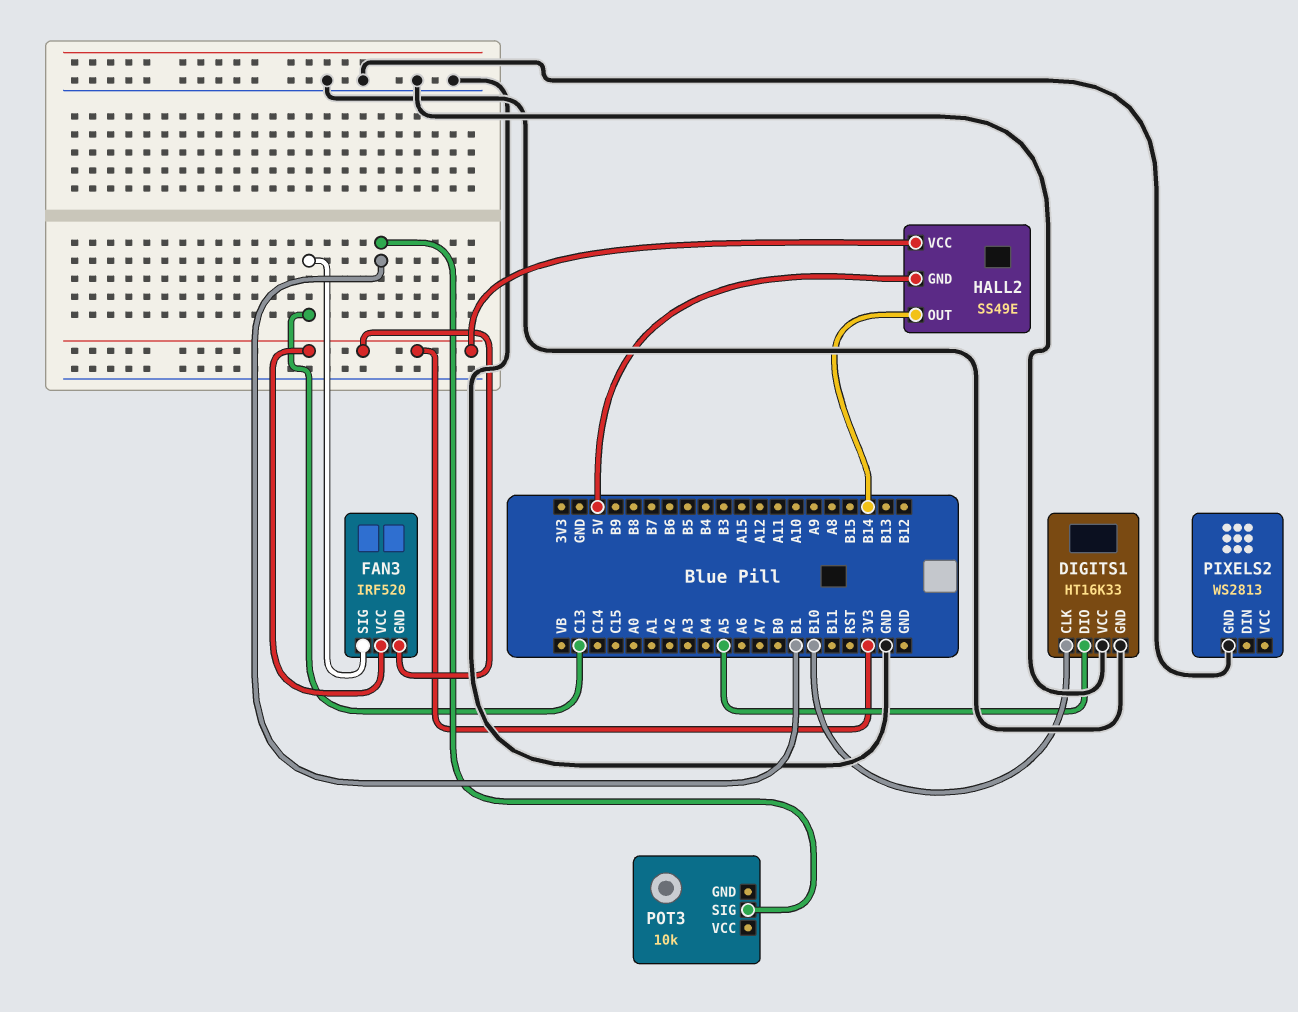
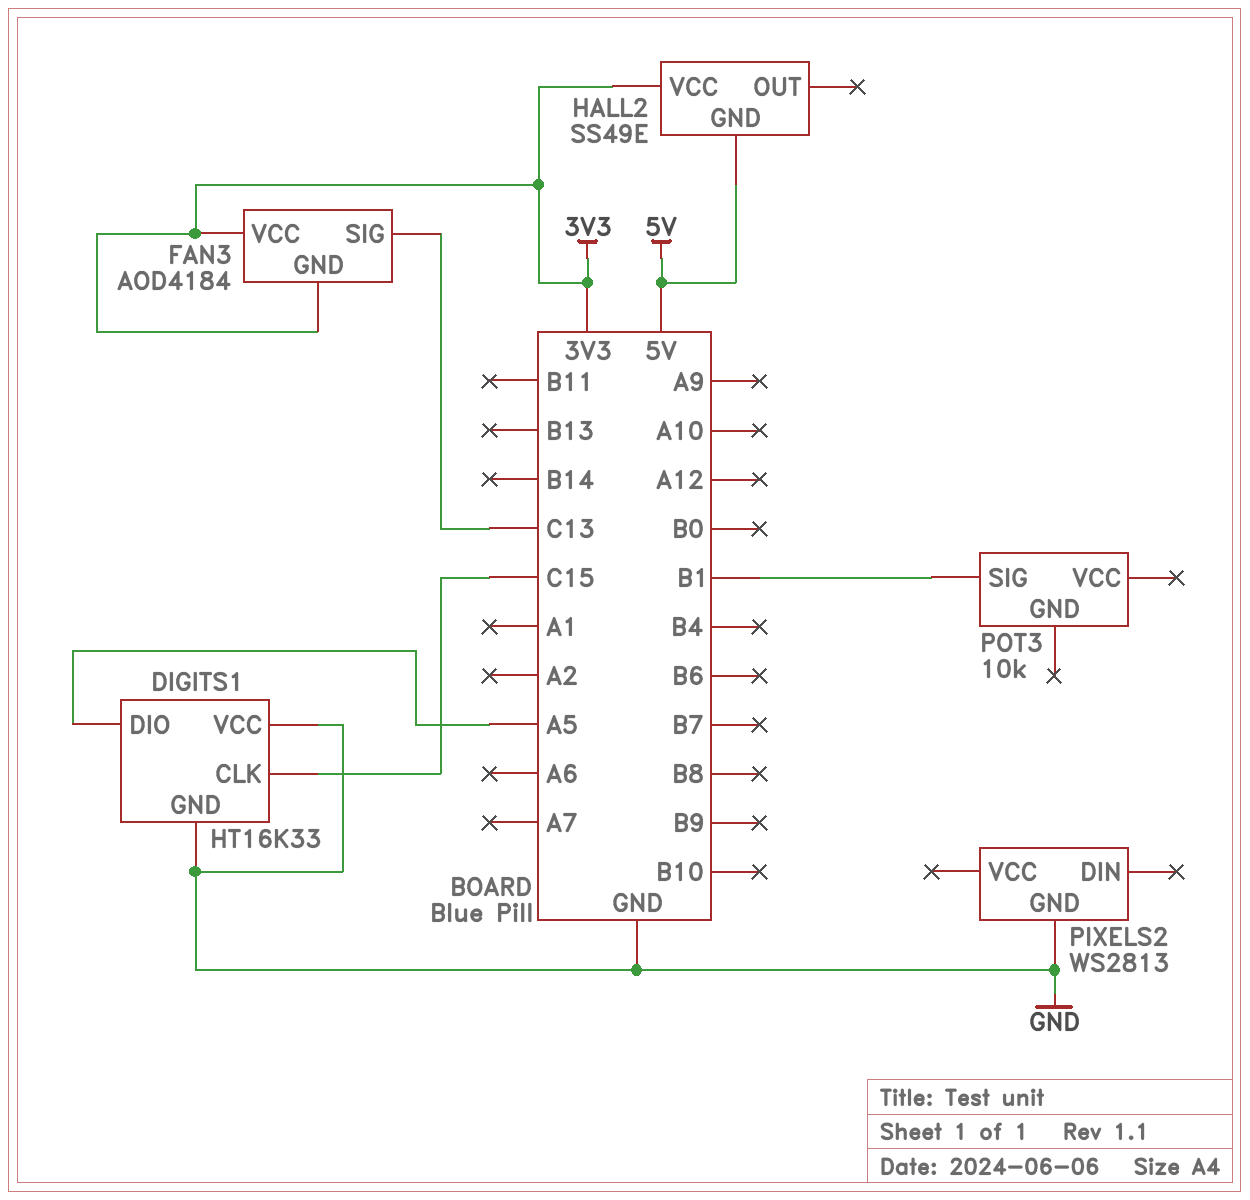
DIGITS1 pin CLK: B10 -> C15
FAN3: IRF520 -> AOD4184
HALL2 pin OUT: B14 -> none

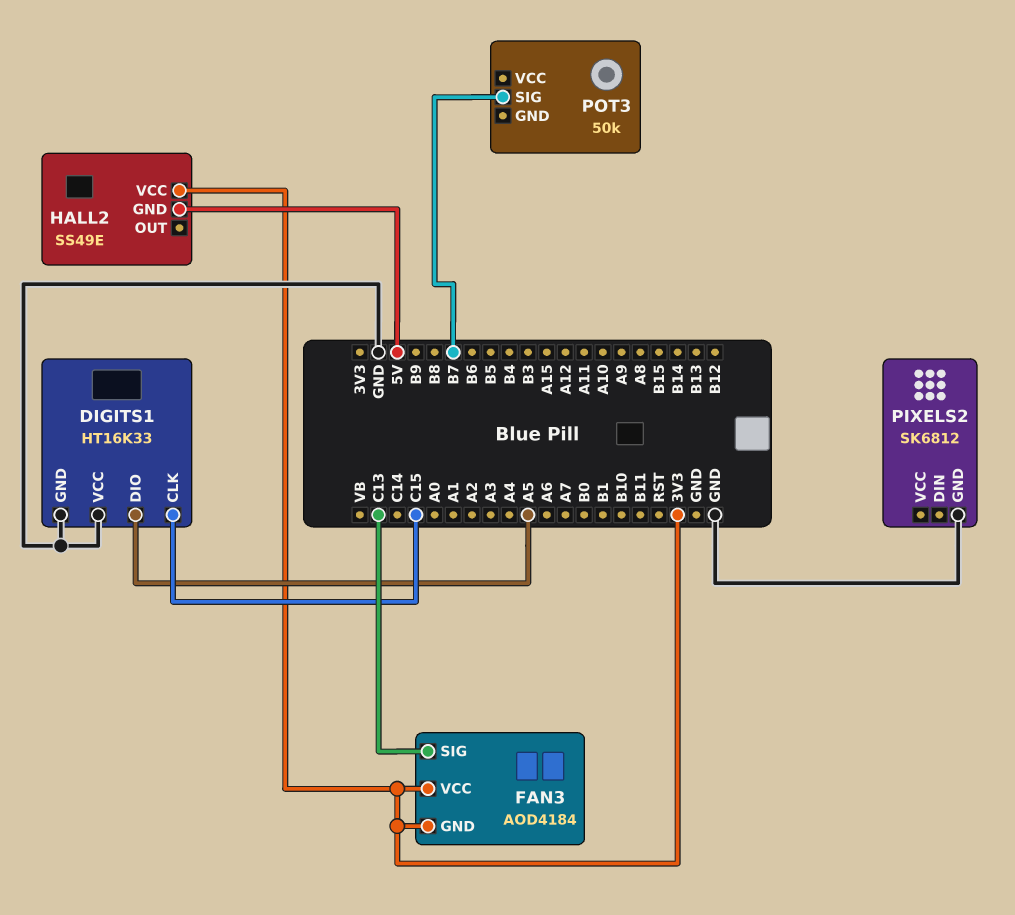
PIXELS2: WS2813 -> SK6812
POT3: 10k -> 50k
POT3 pin SIG: B1 -> B7

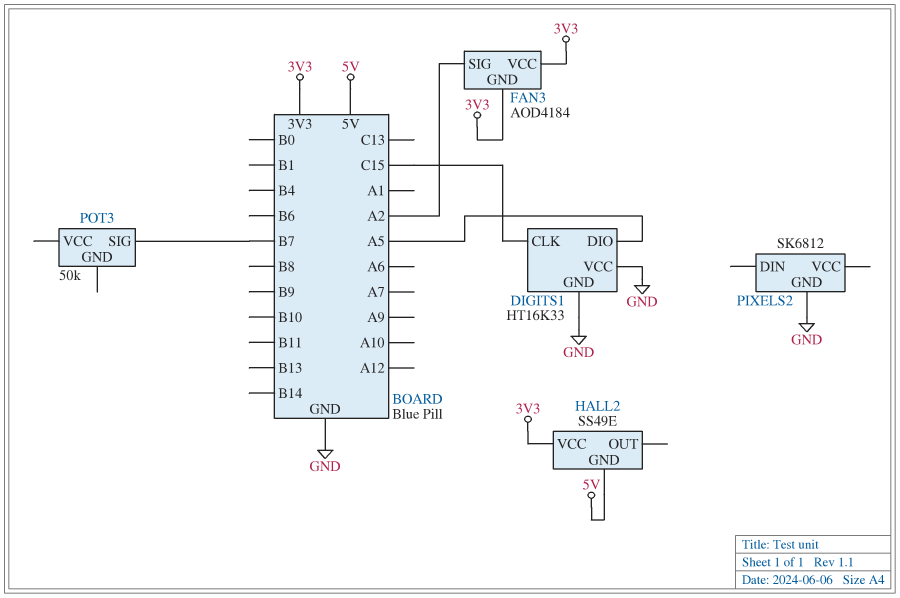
FAN3 pin SIG: C13 -> A2

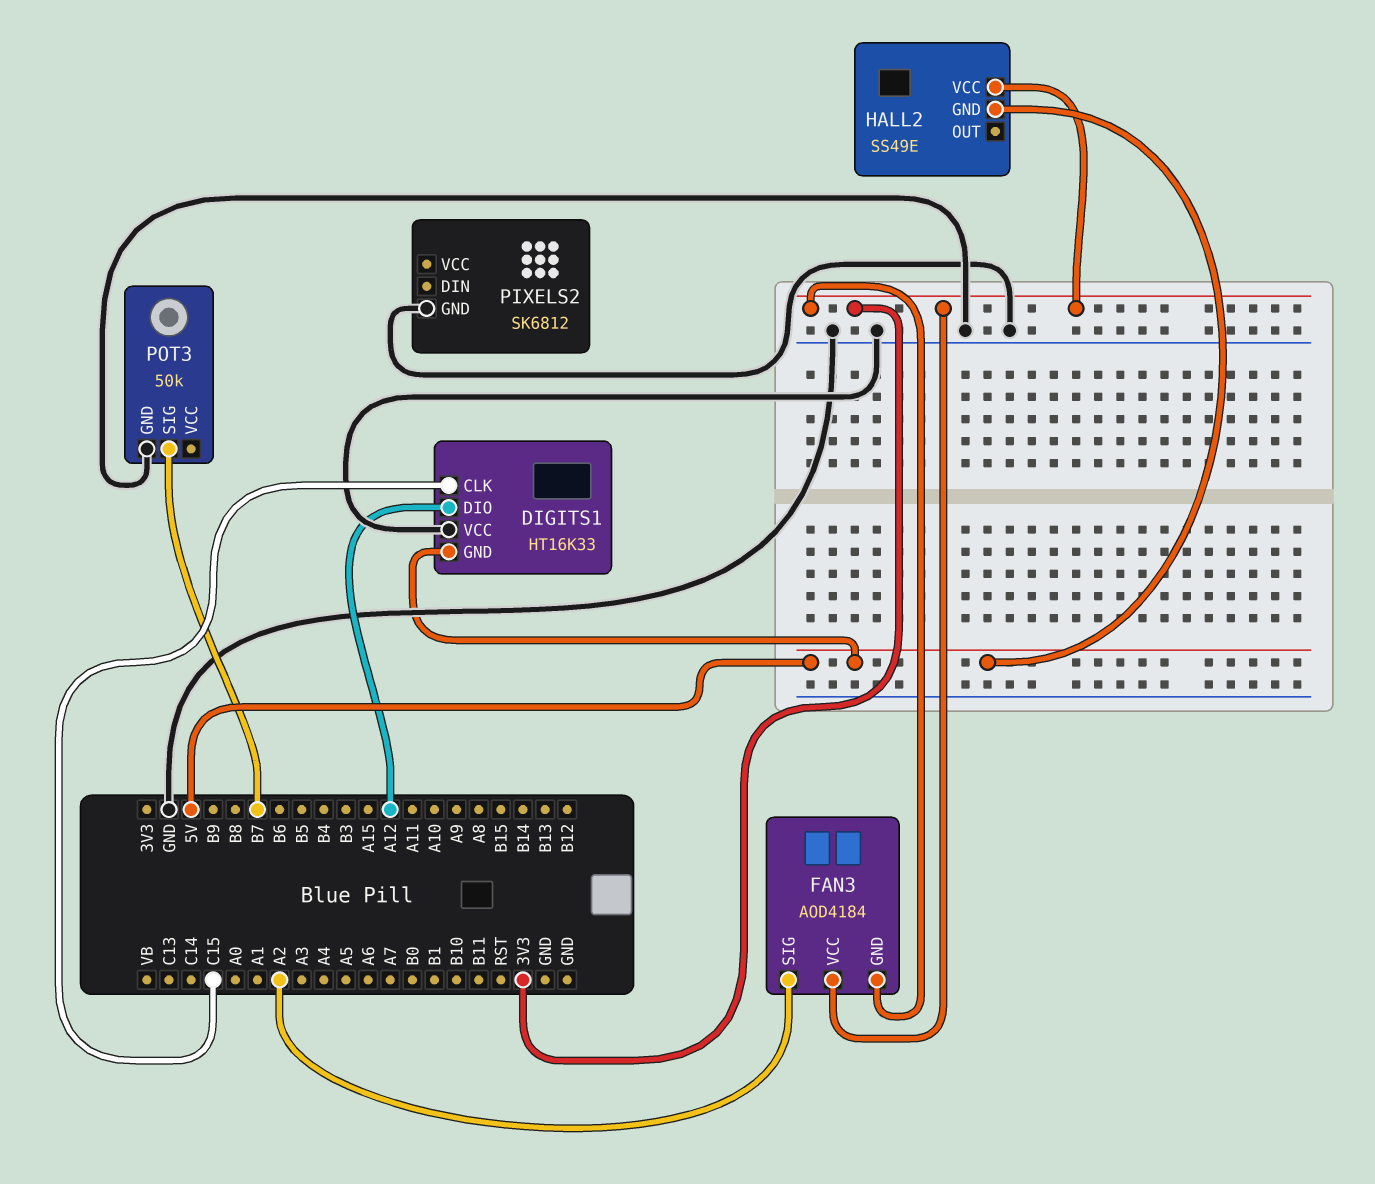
DIGITS1 pin DIO: A5 -> A12
DIGITS1 pin GND: GND -> 5V
POT3 pin GND: none -> GND

